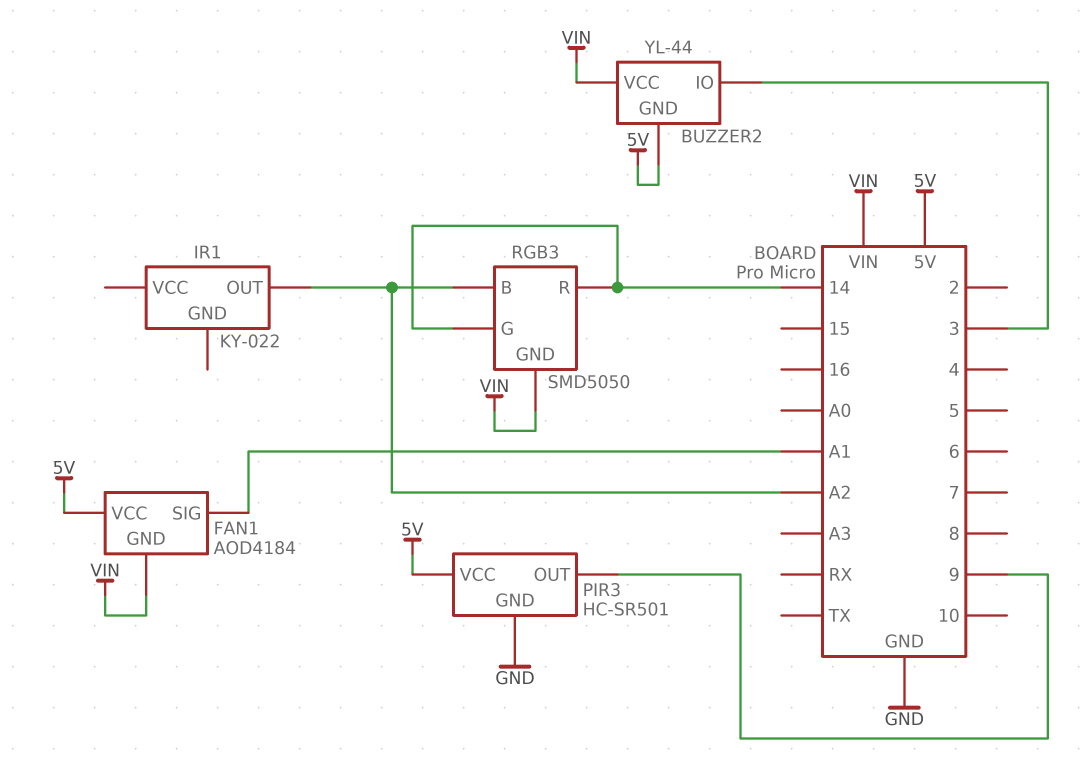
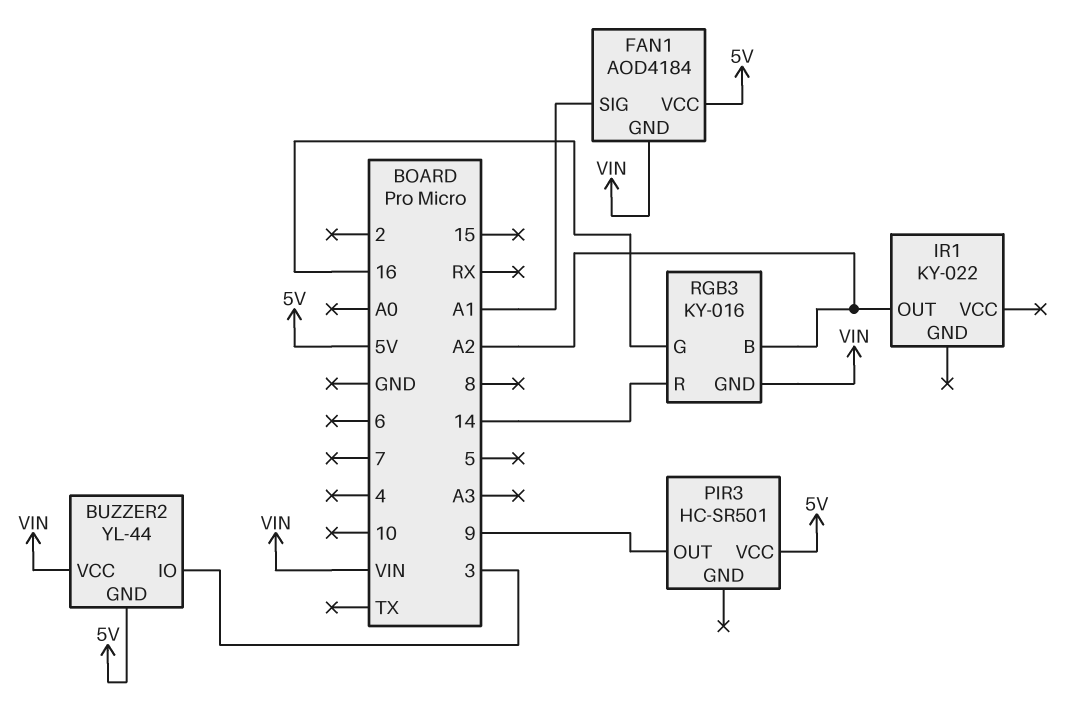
PIR3 pin GND: GND -> none
RGB3: SMD5050 -> KY-016
RGB3 pin G: 14 -> 16

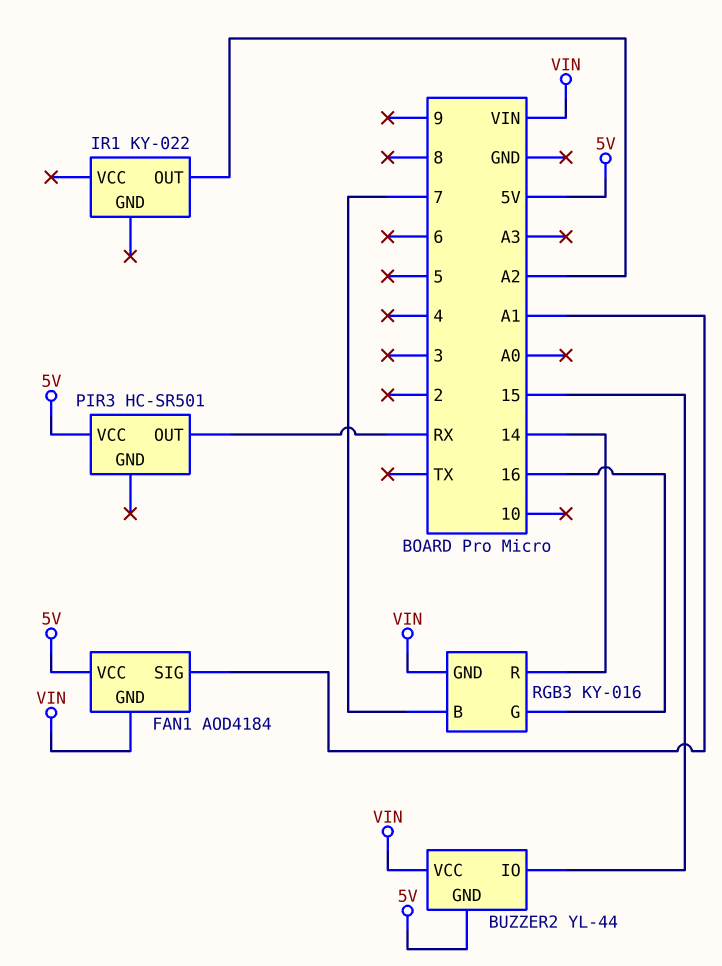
BUZZER2 pin IO: 3 -> 15
PIR3 pin OUT: 9 -> RX
RGB3 pin B: A2 -> 7

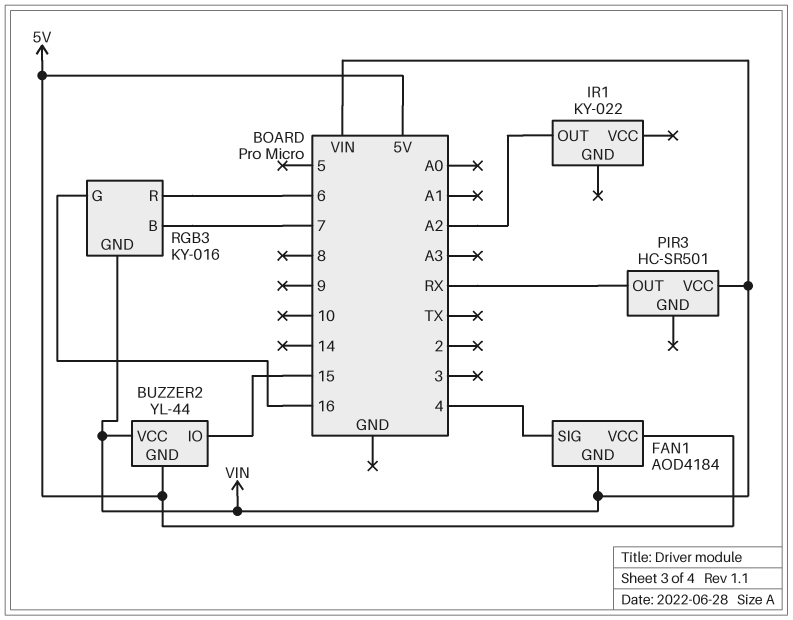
FAN1 pin SIG: A1 -> 4
PIR3 pin VCC: 5V -> VIN
RGB3 pin R: 14 -> 6

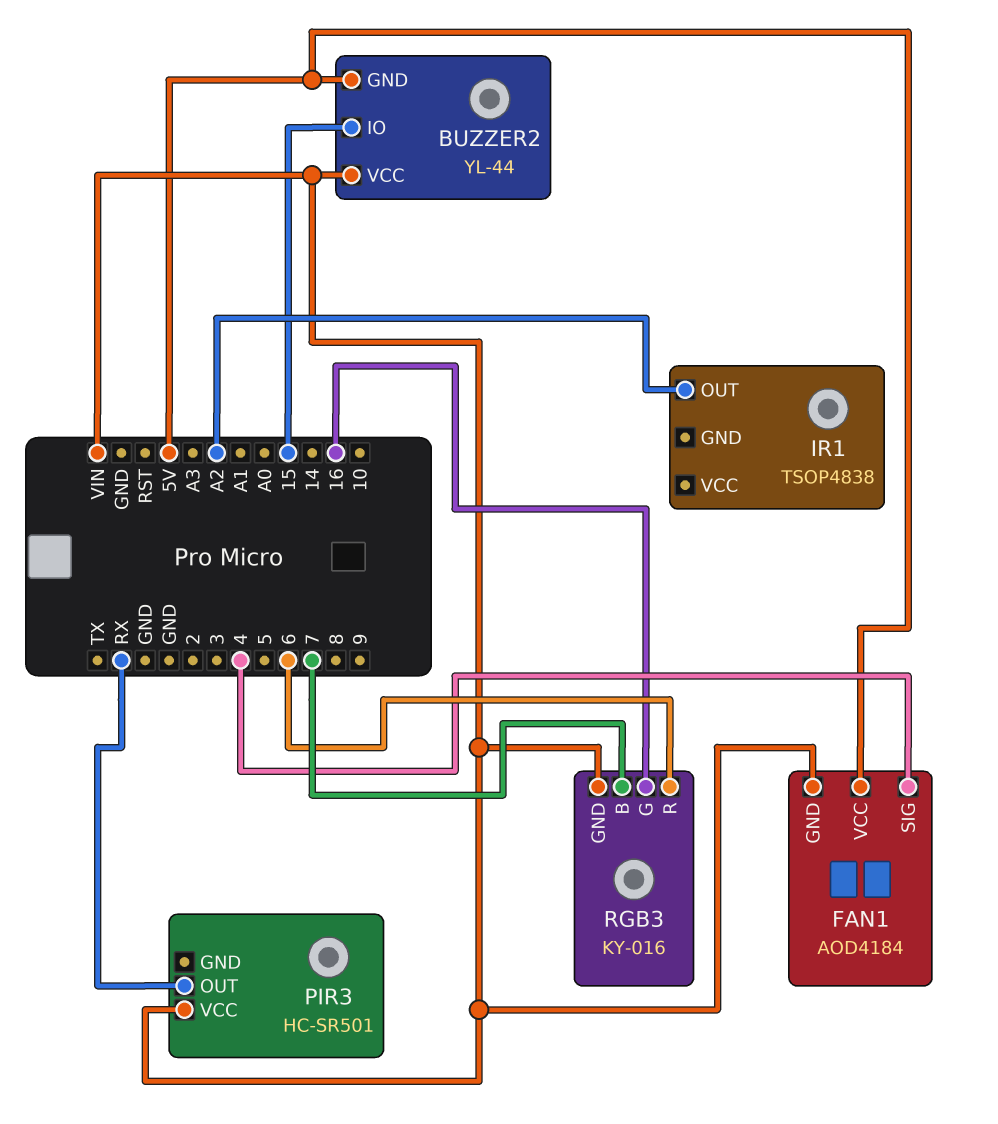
IR1: KY-022 -> TSOP4838

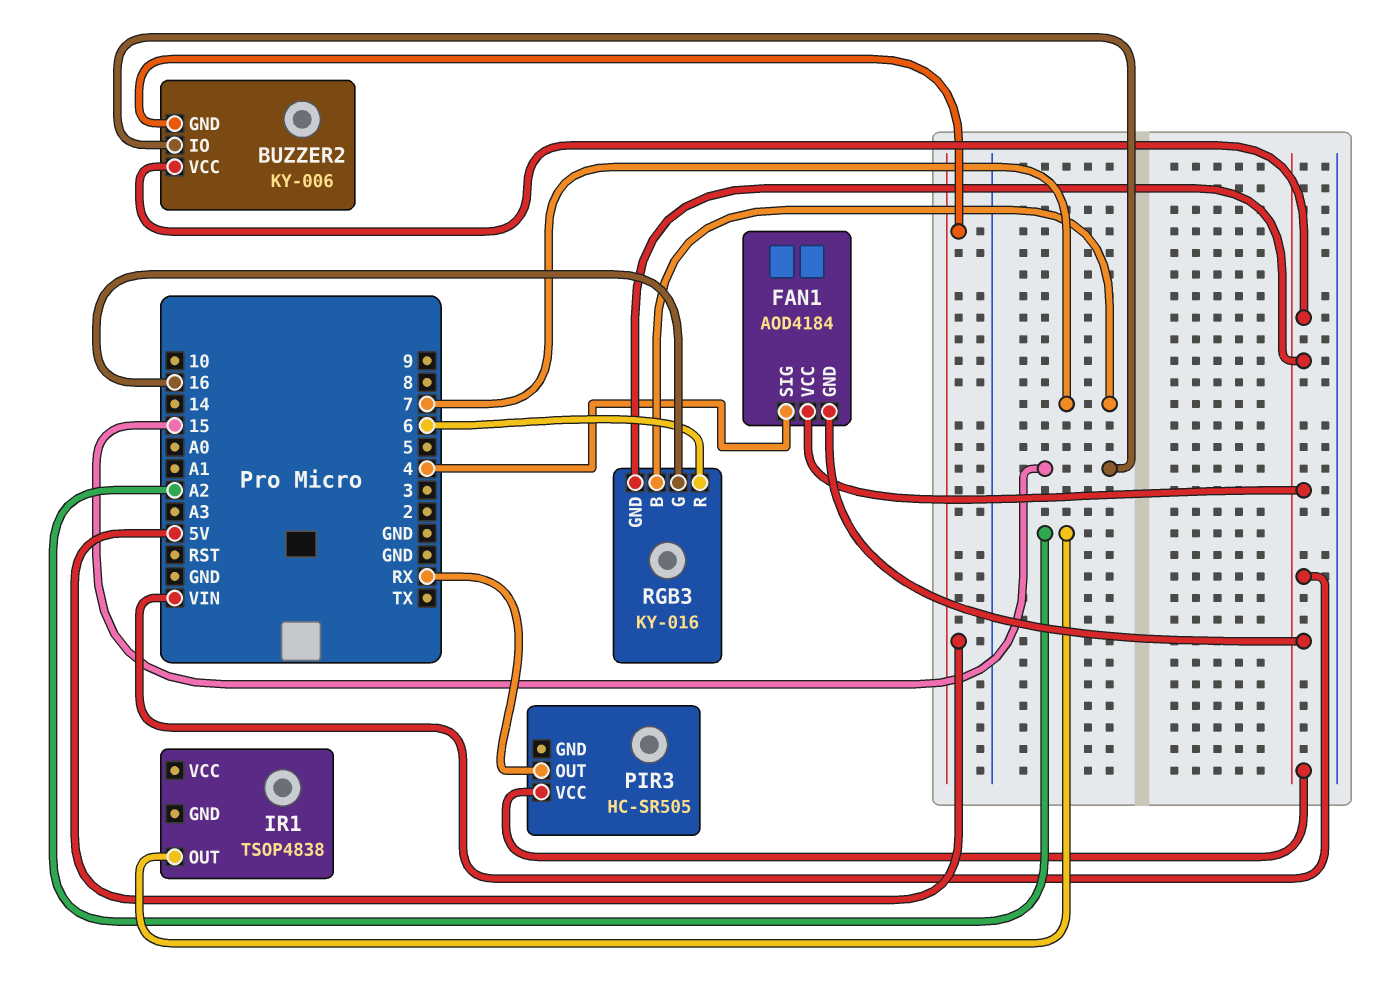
BUZZER2: YL-44 -> KY-006
FAN1 pin VCC: 5V -> VIN
PIR3: HC-SR501 -> HC-SR505

